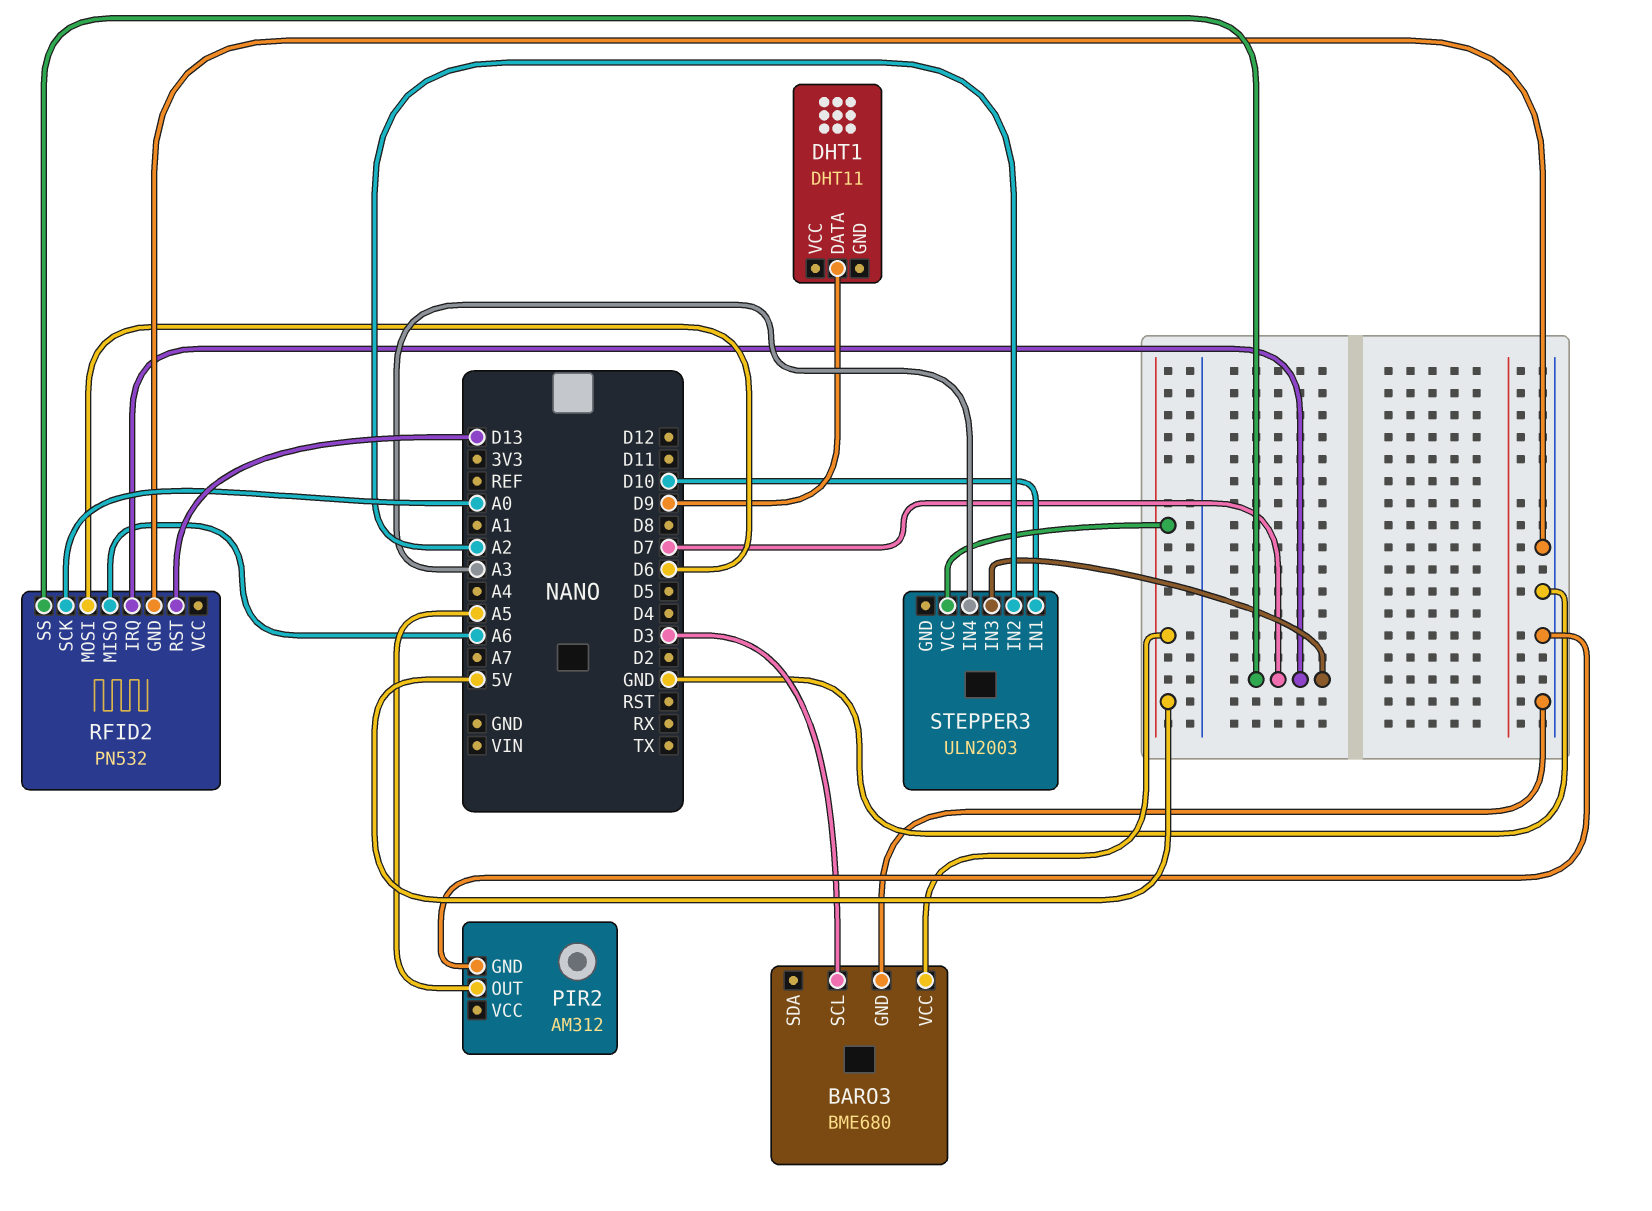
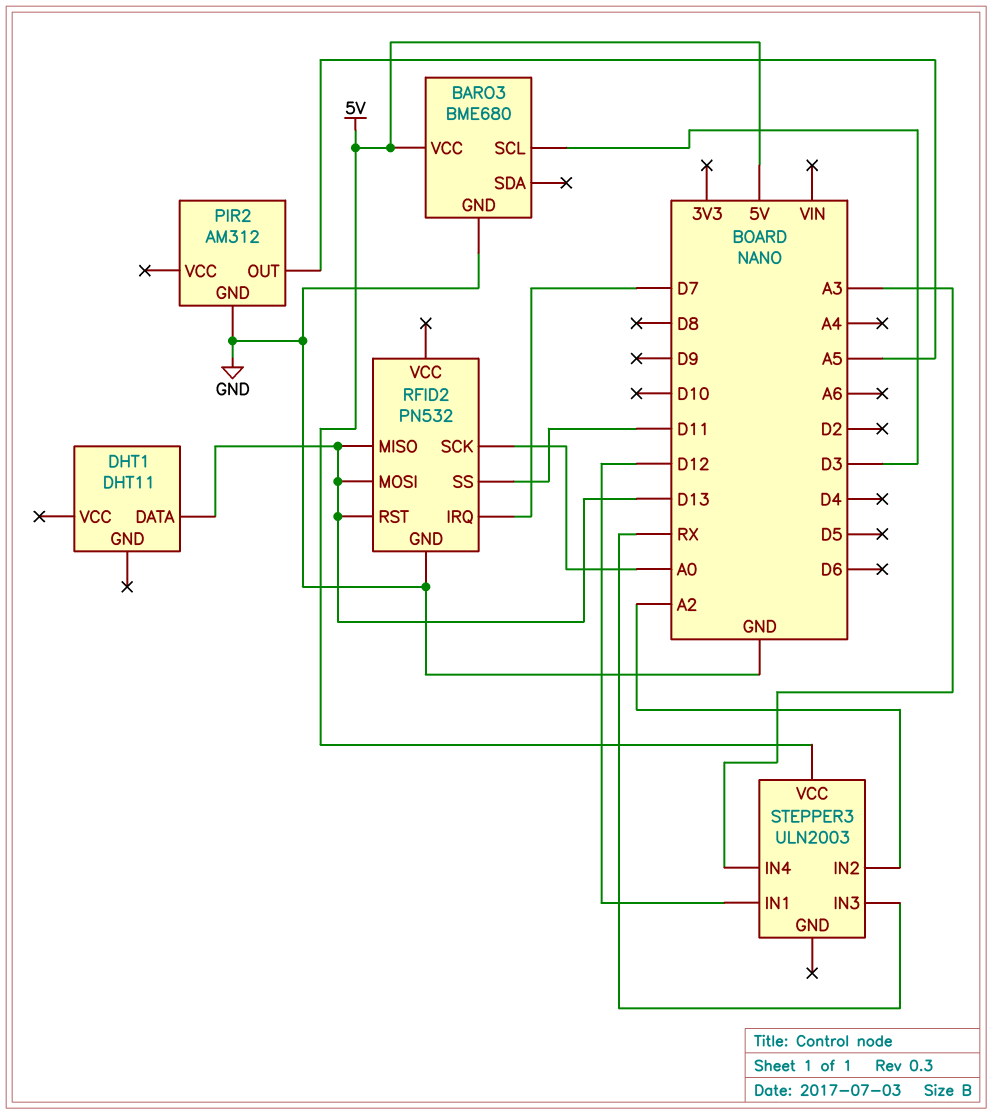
DHT1 pin DATA: D9 -> D13
RFID2 pin MISO: A6 -> D13
RFID2 pin MOSI: D6 -> D13
RFID2 pin SS: D7 -> D11
STEPPER3 pin IN1: D10 -> D12
STEPPER3 pin IN3: D7 -> RX

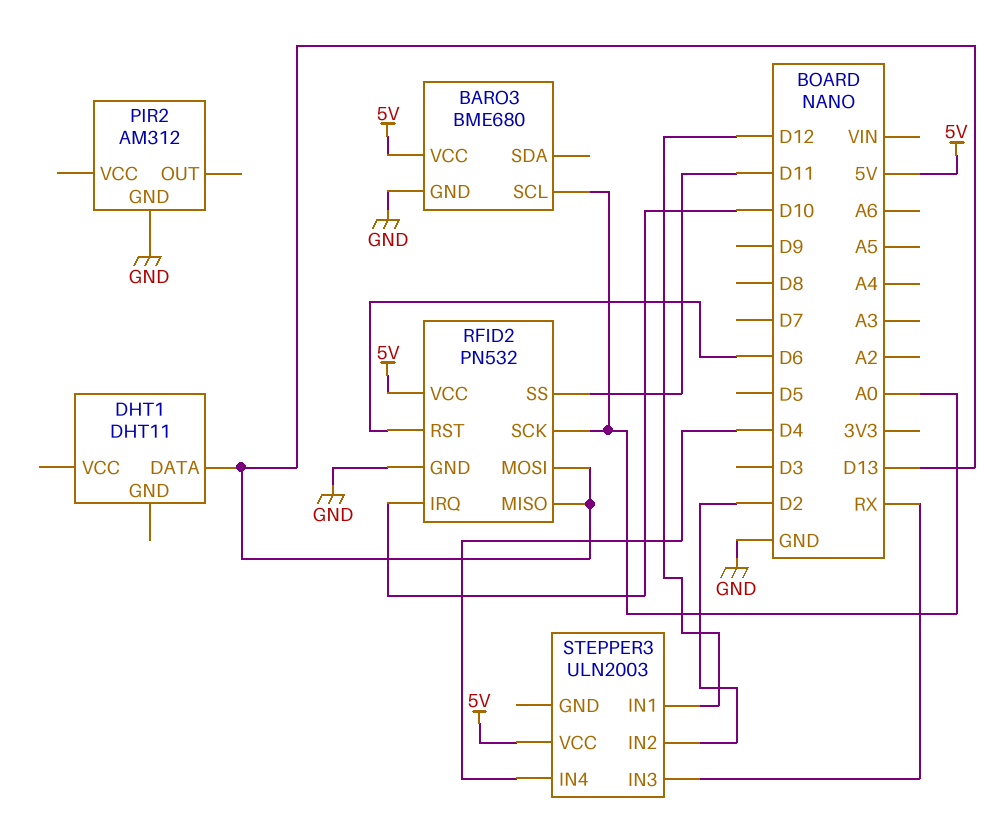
BARO3 pin SCL: D3 -> A0
PIR2 pin OUT: A5 -> none
RFID2 pin IRQ: D7 -> D10
RFID2 pin RST: D13 -> D6
RFID2 pin VCC: none -> 5V
STEPPER3 pin IN2: A2 -> D2
STEPPER3 pin IN4: A3 -> D4

